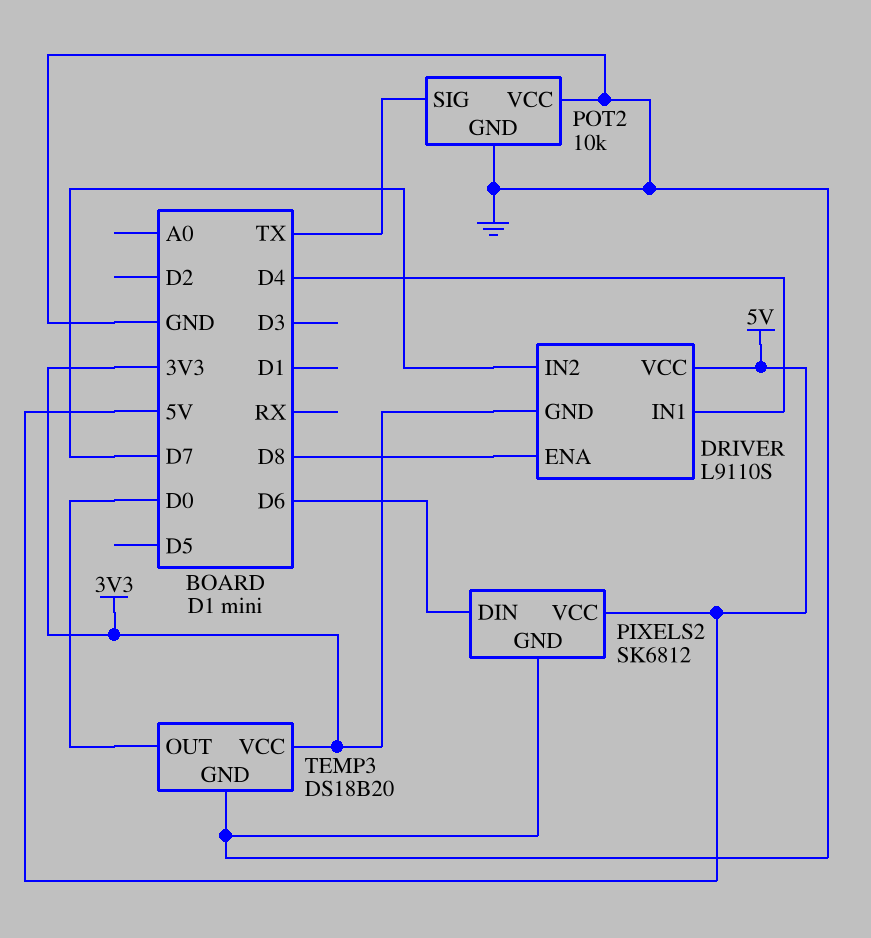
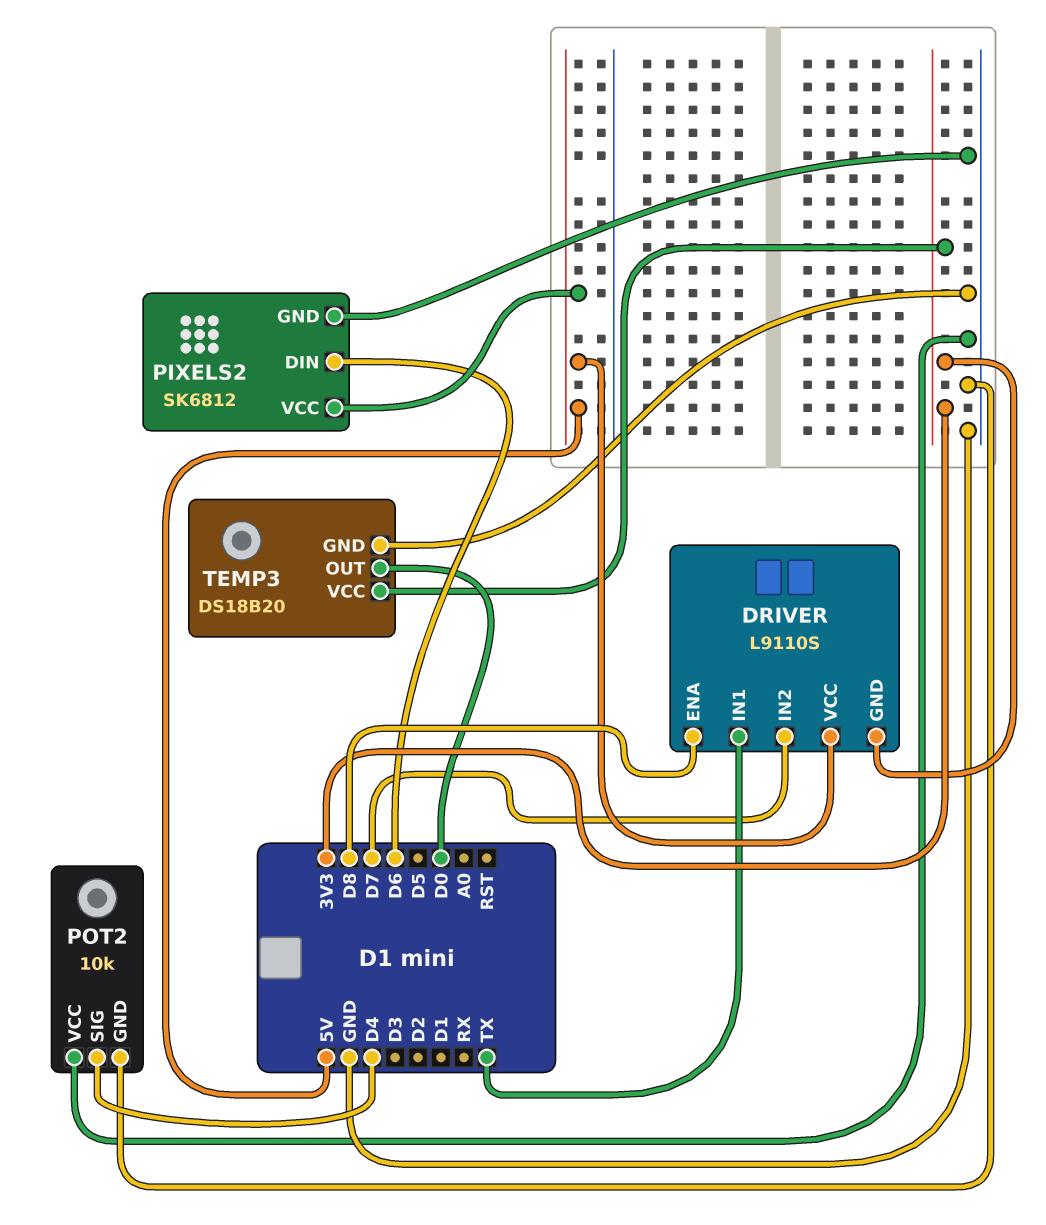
DRIVER pin IN1: D4 -> TX
POT2 pin SIG: TX -> D4

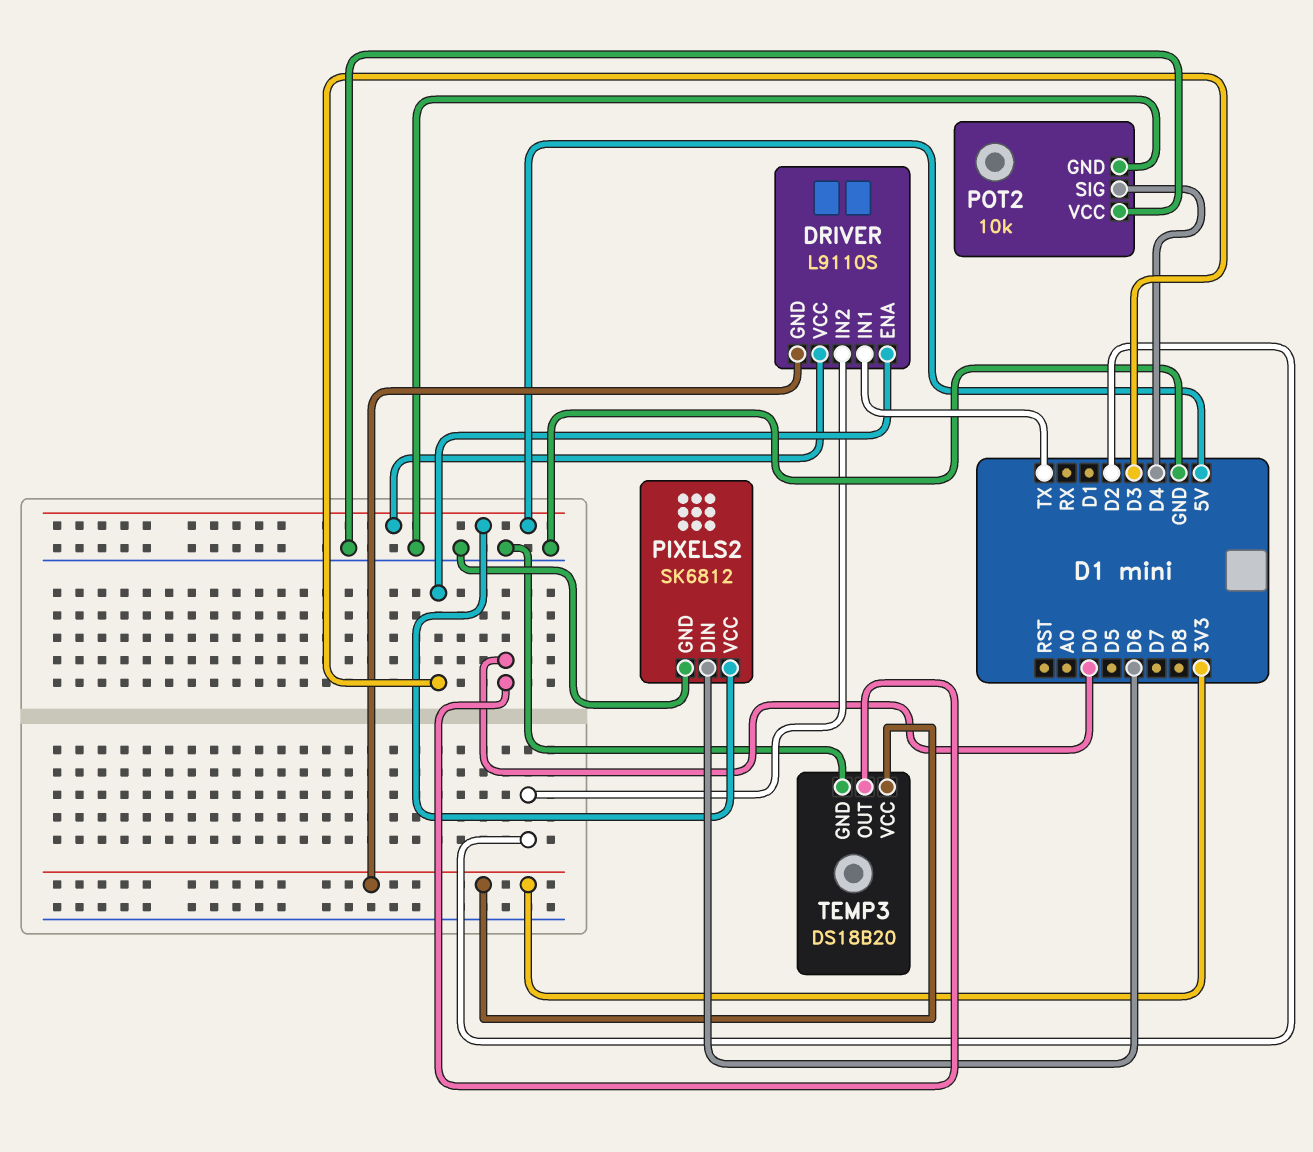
DRIVER pin ENA: D8 -> D3
DRIVER pin IN2: D7 -> D2

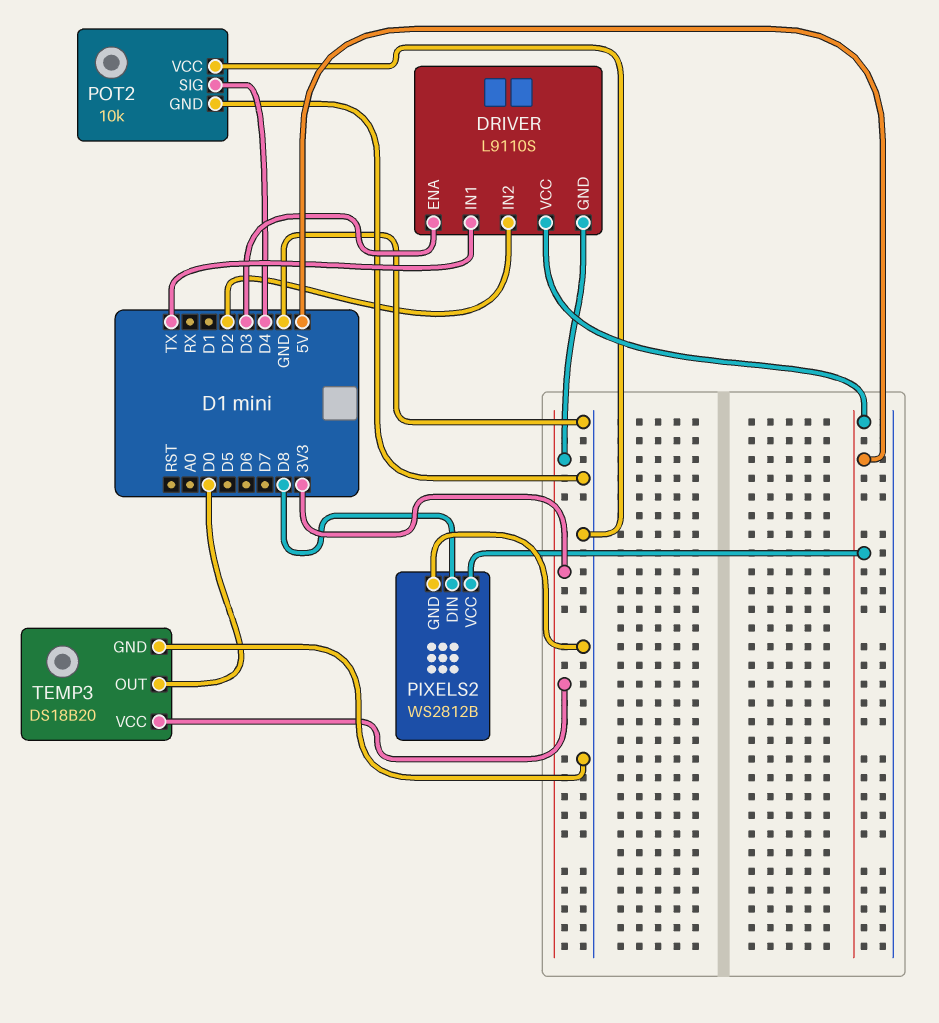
PIXELS2: SK6812 -> WS2812B
PIXELS2 pin DIN: D6 -> D8

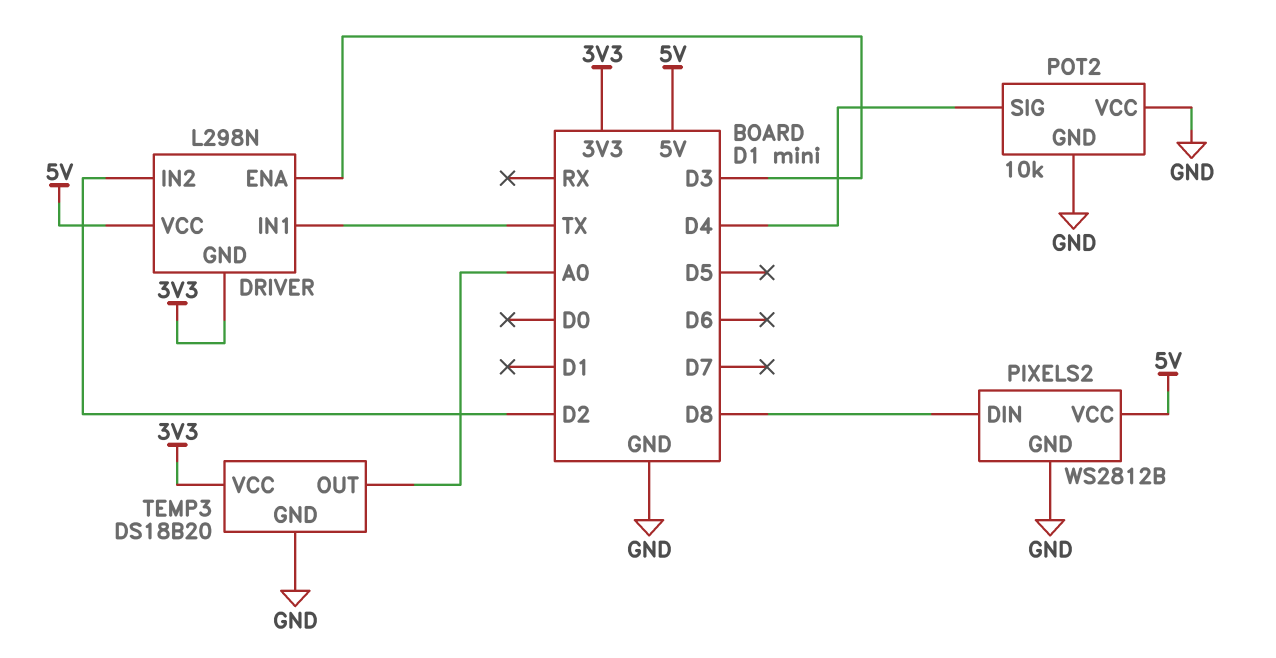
DRIVER: L9110S -> L298N
TEMP3 pin OUT: D0 -> A0

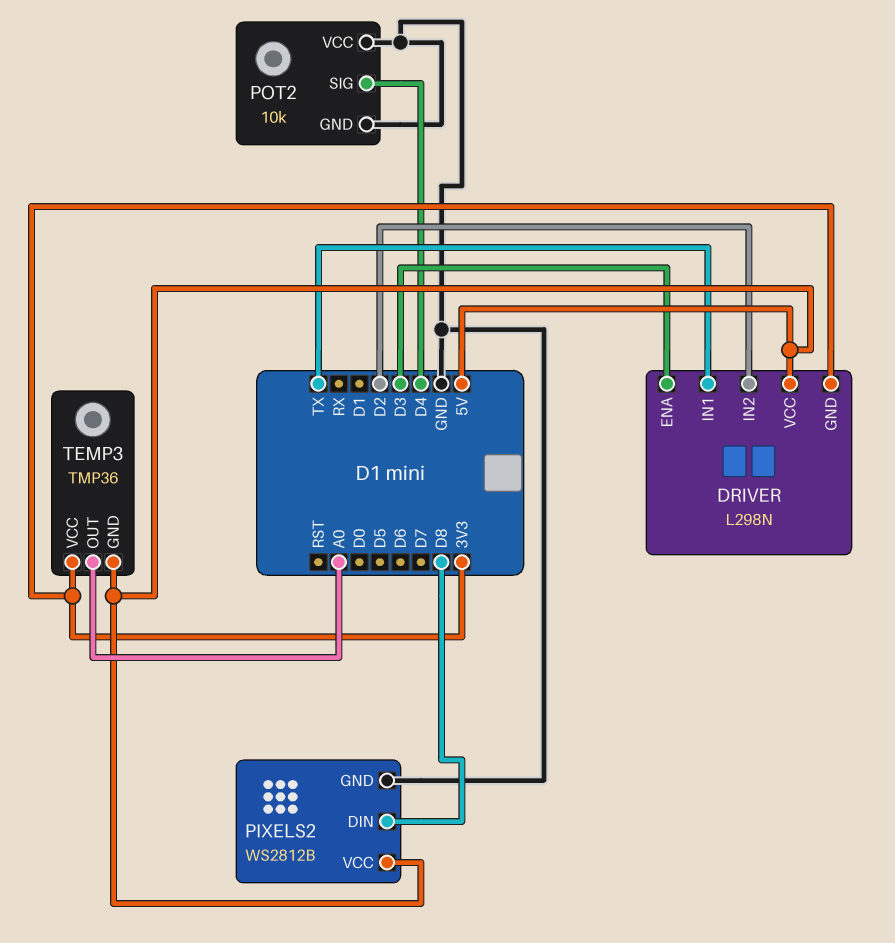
TEMP3: DS18B20 -> TMP36
TEMP3 pin GND: GND -> 5V

